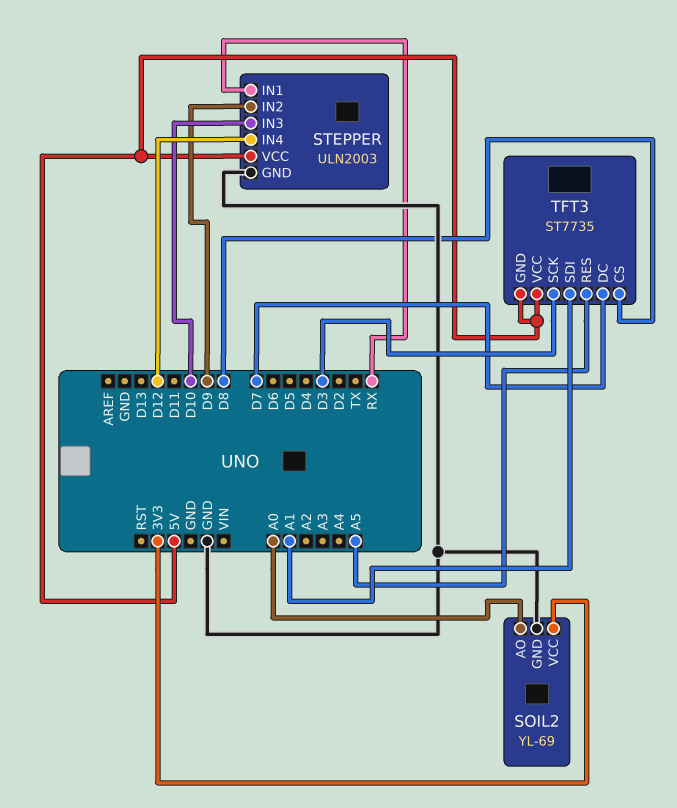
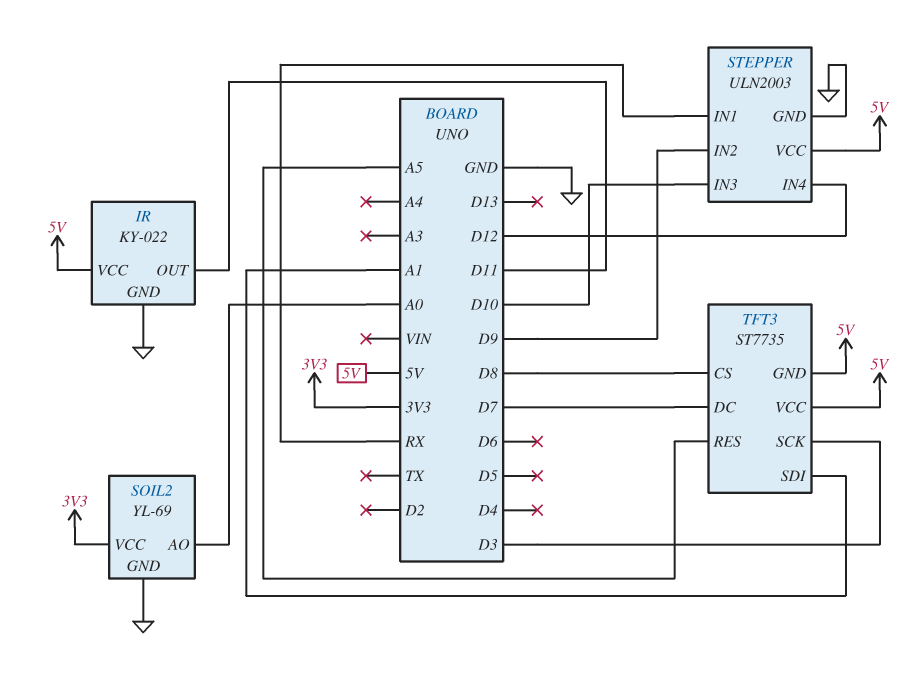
IR: none -> KY-022
IR pin GND: none -> GND
IR pin OUT: none -> D11
IR pin VCC: none -> 5V

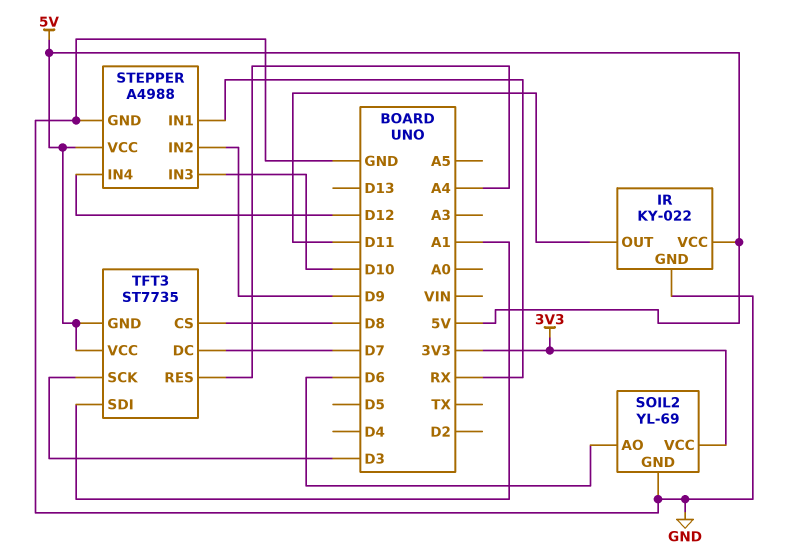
SOIL2 pin AO: A0 -> D6
STEPPER: ULN2003 -> A4988
TFT3 pin RES: A5 -> A4

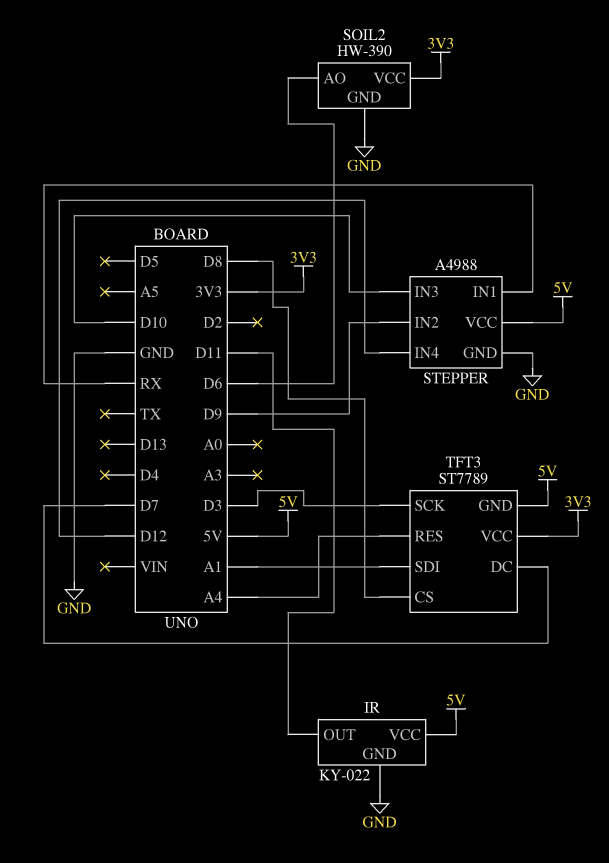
SOIL2: YL-69 -> HW-390
TFT3: ST7735 -> ST7789
TFT3 pin VCC: 5V -> 3V3

